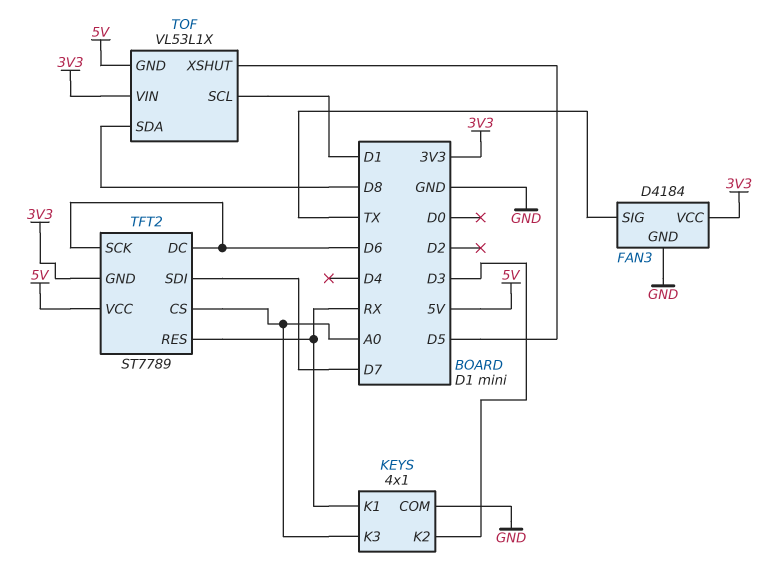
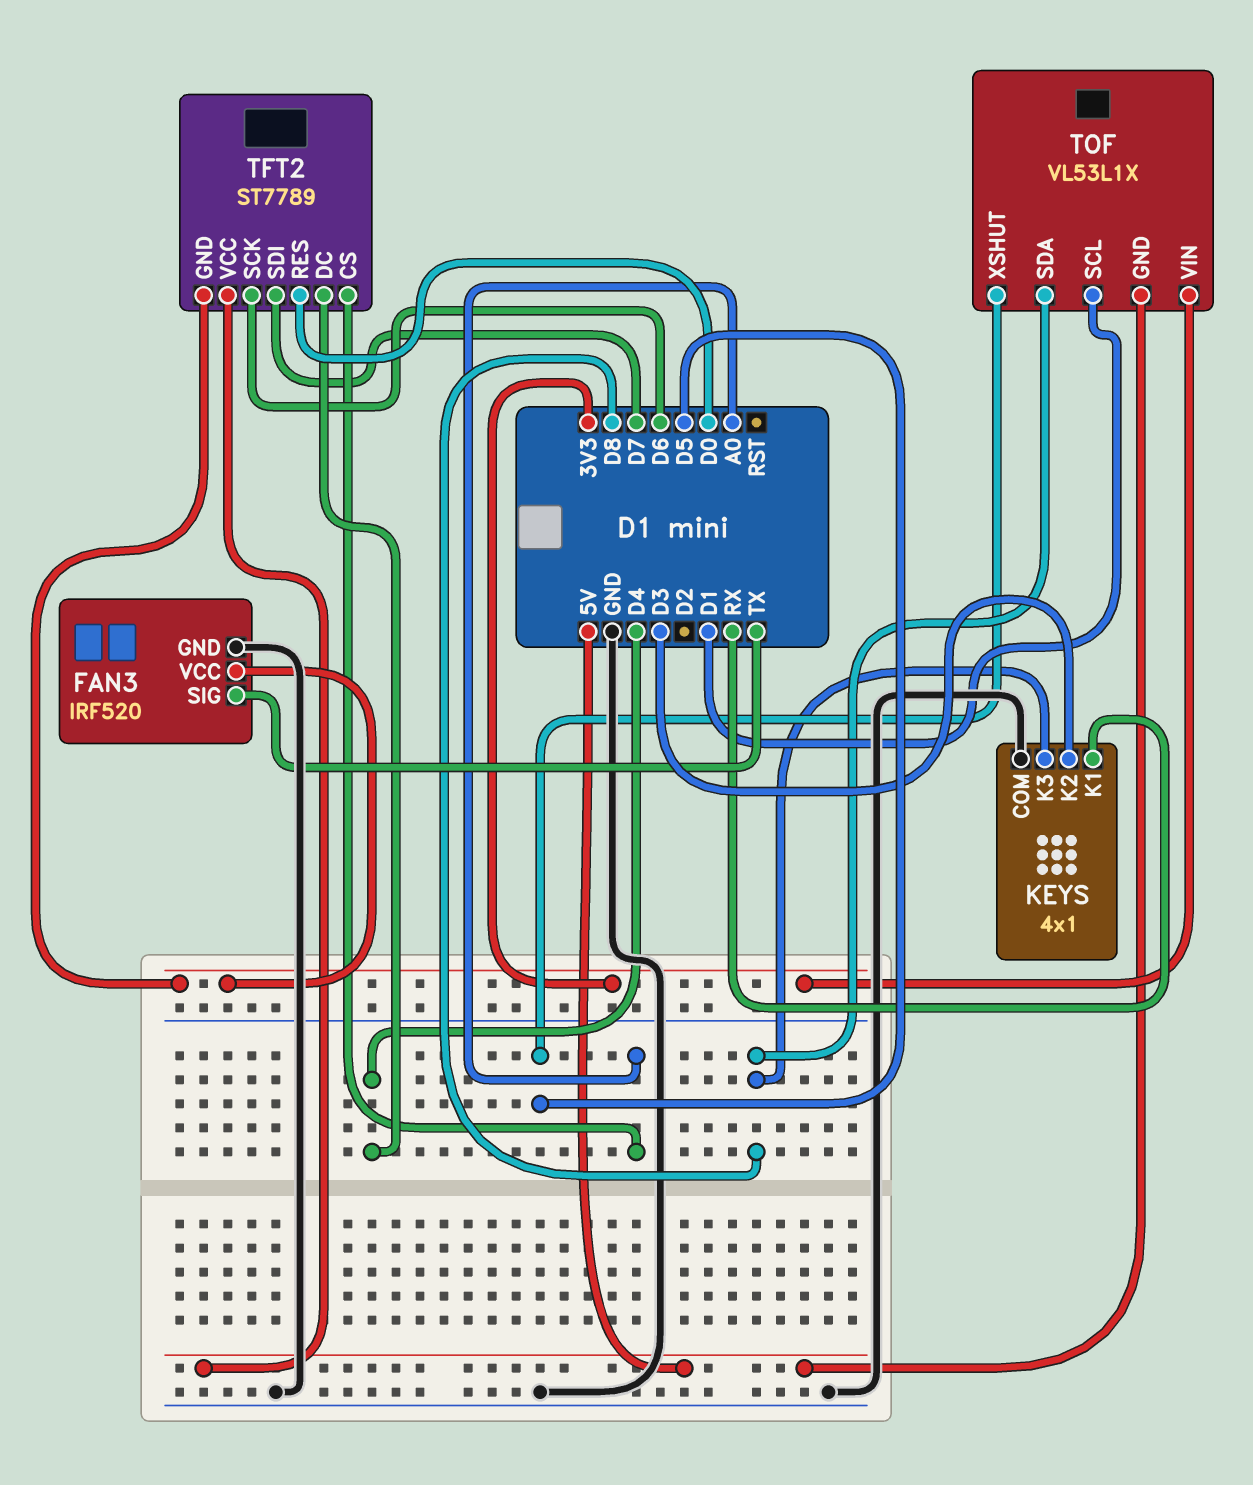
FAN3: D4184 -> IRF520
KEYS pin K3: A0 -> D8
TFT2 pin DC: D6 -> D4
TFT2 pin RES: RX -> D0

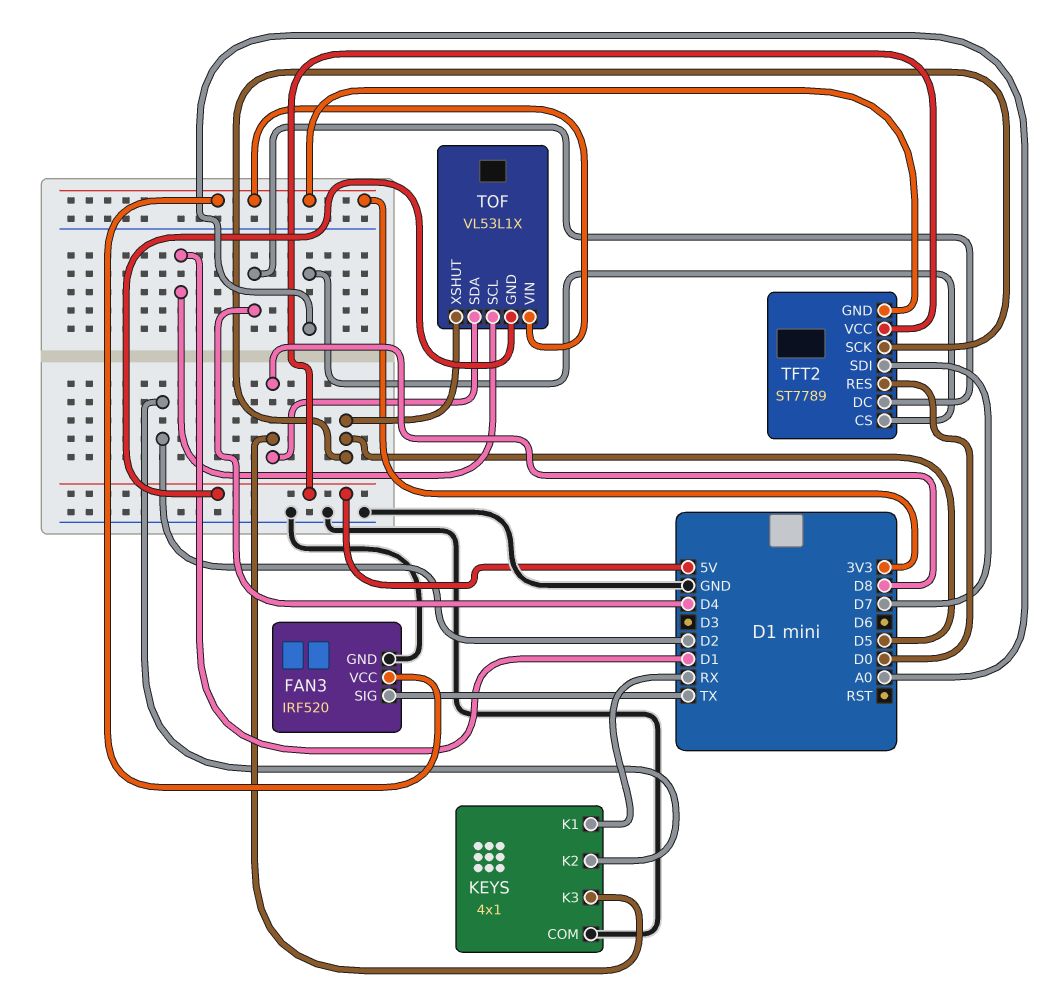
KEYS pin K2: D3 -> D2
TFT2 pin SCK: D6 -> D5

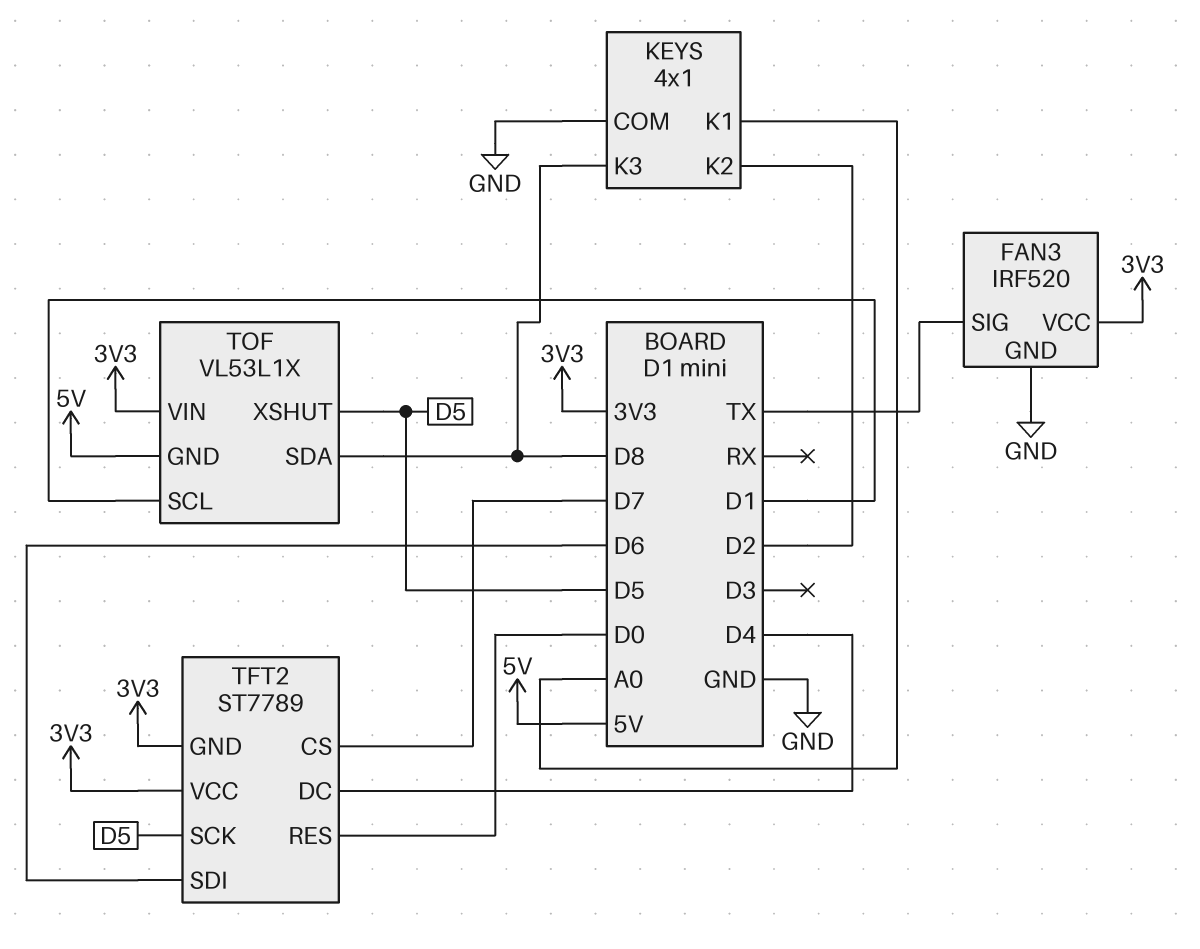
KEYS pin K1: RX -> A0
TFT2 pin CS: A0 -> D7
TFT2 pin SDI: D7 -> D6
TFT2 pin VCC: 5V -> 3V3

